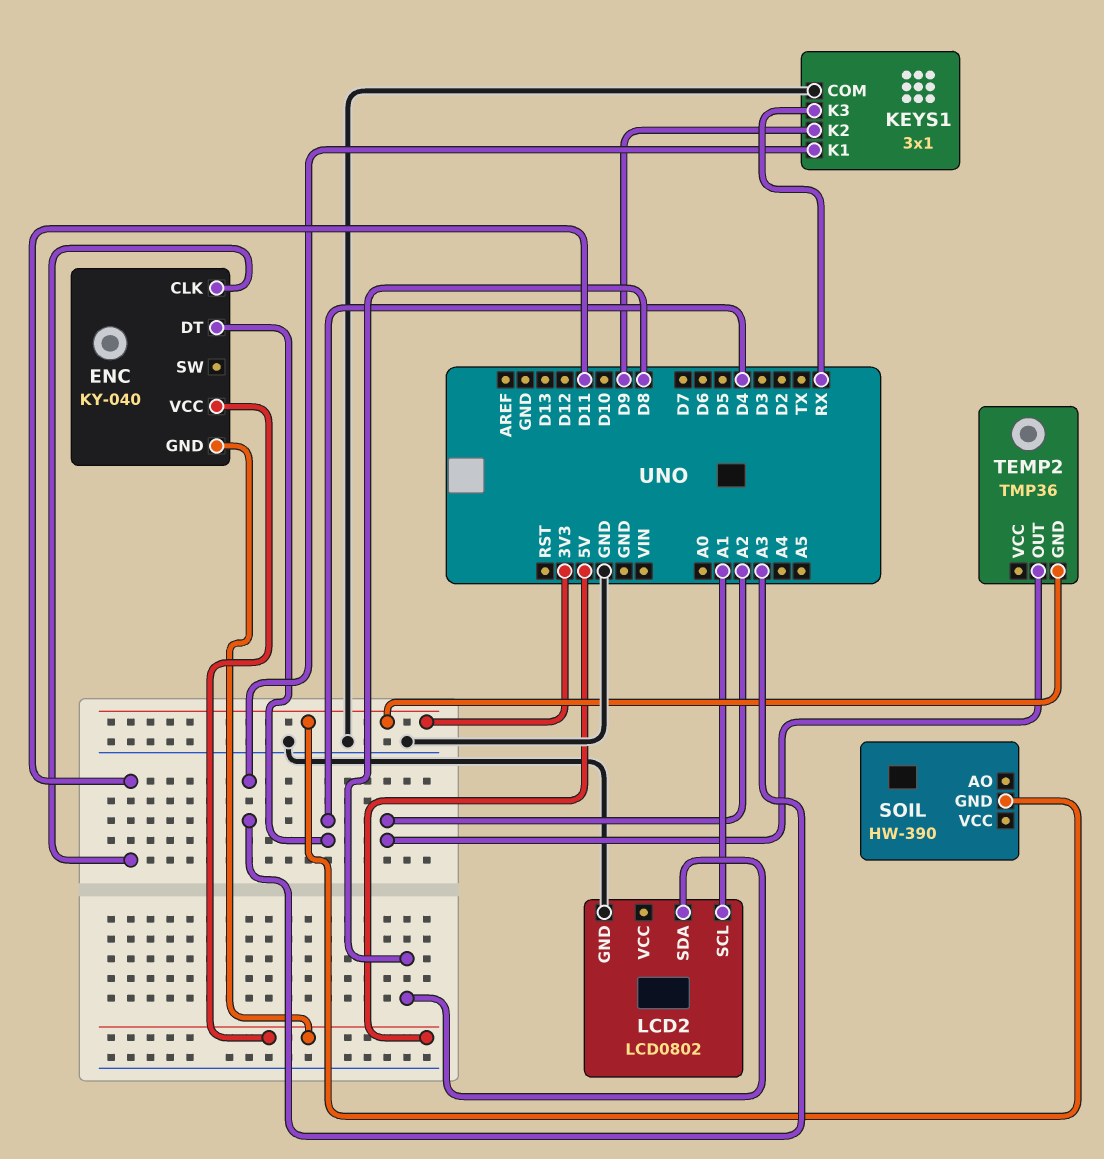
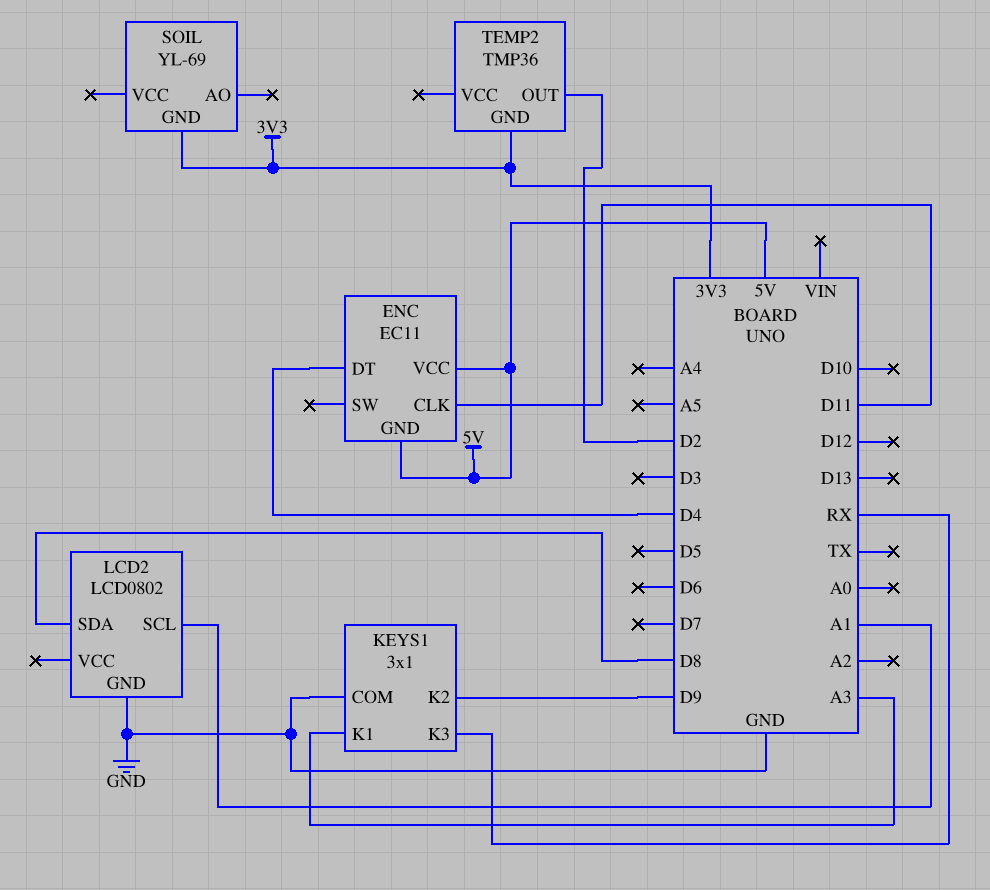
ENC: KY-040 -> EC11
SOIL: HW-390 -> YL-69
TEMP2 pin OUT: A2 -> D2

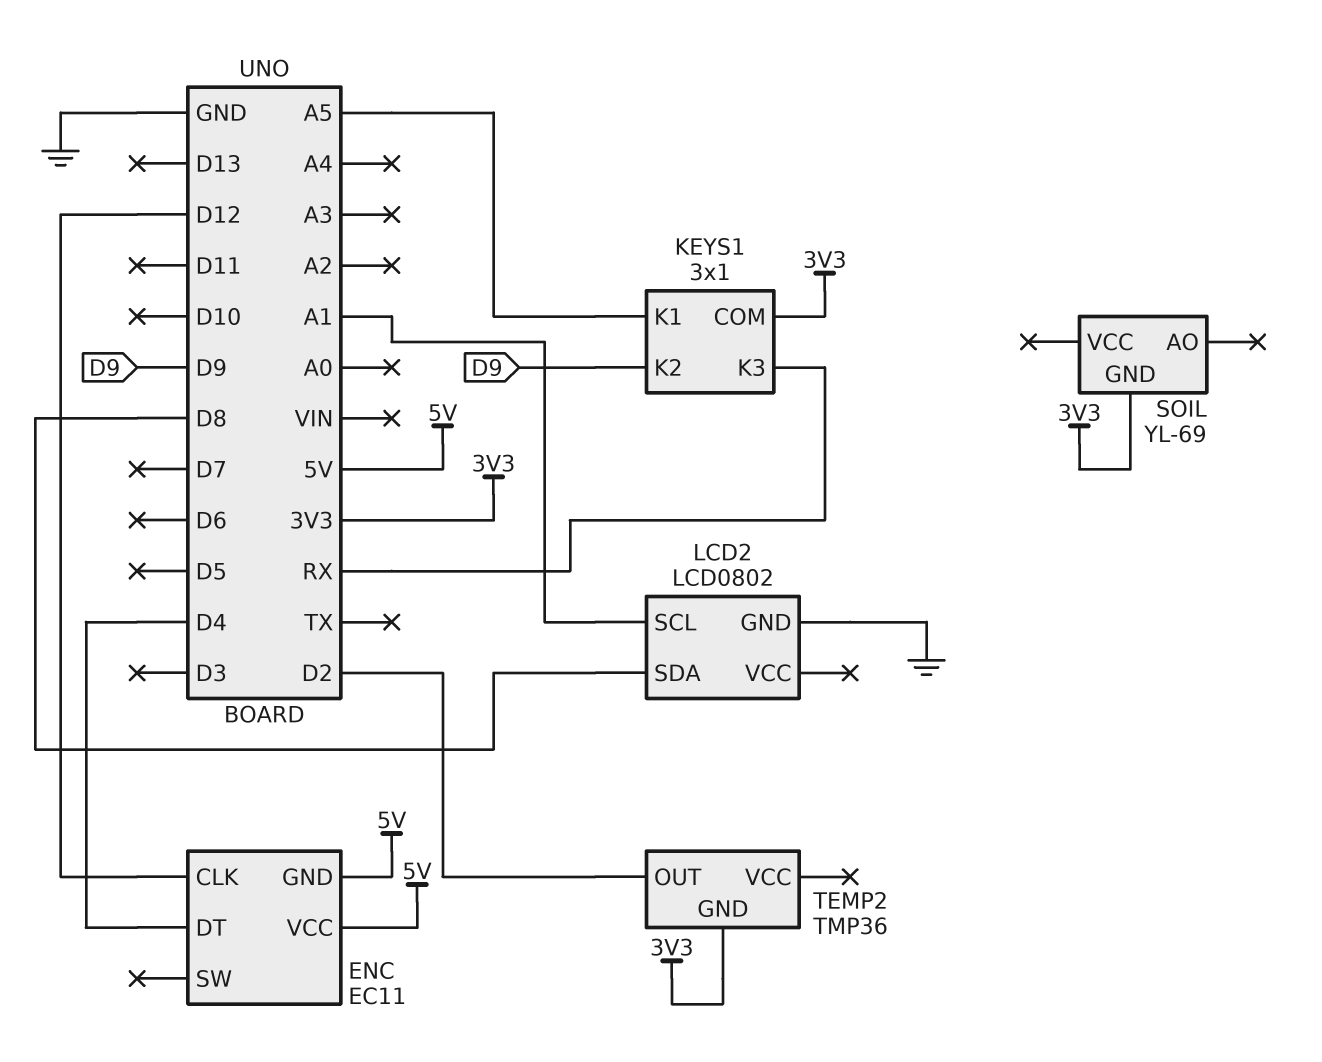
ENC pin CLK: D11 -> D12
KEYS1 pin COM: GND -> 3V3
KEYS1 pin K1: A3 -> A5

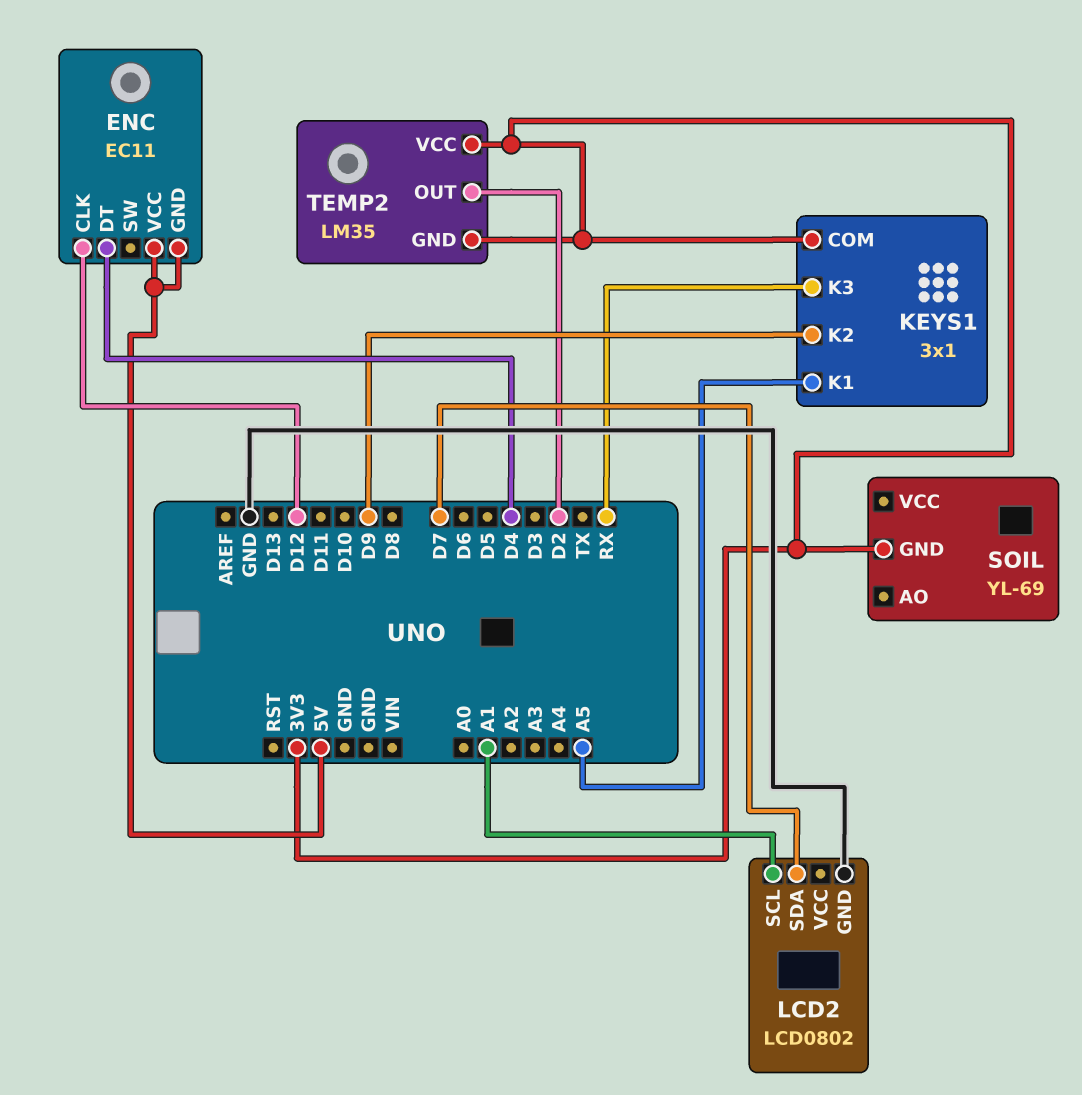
LCD2 pin SDA: D8 -> D7
TEMP2: TMP36 -> LM35
TEMP2 pin VCC: none -> 3V3

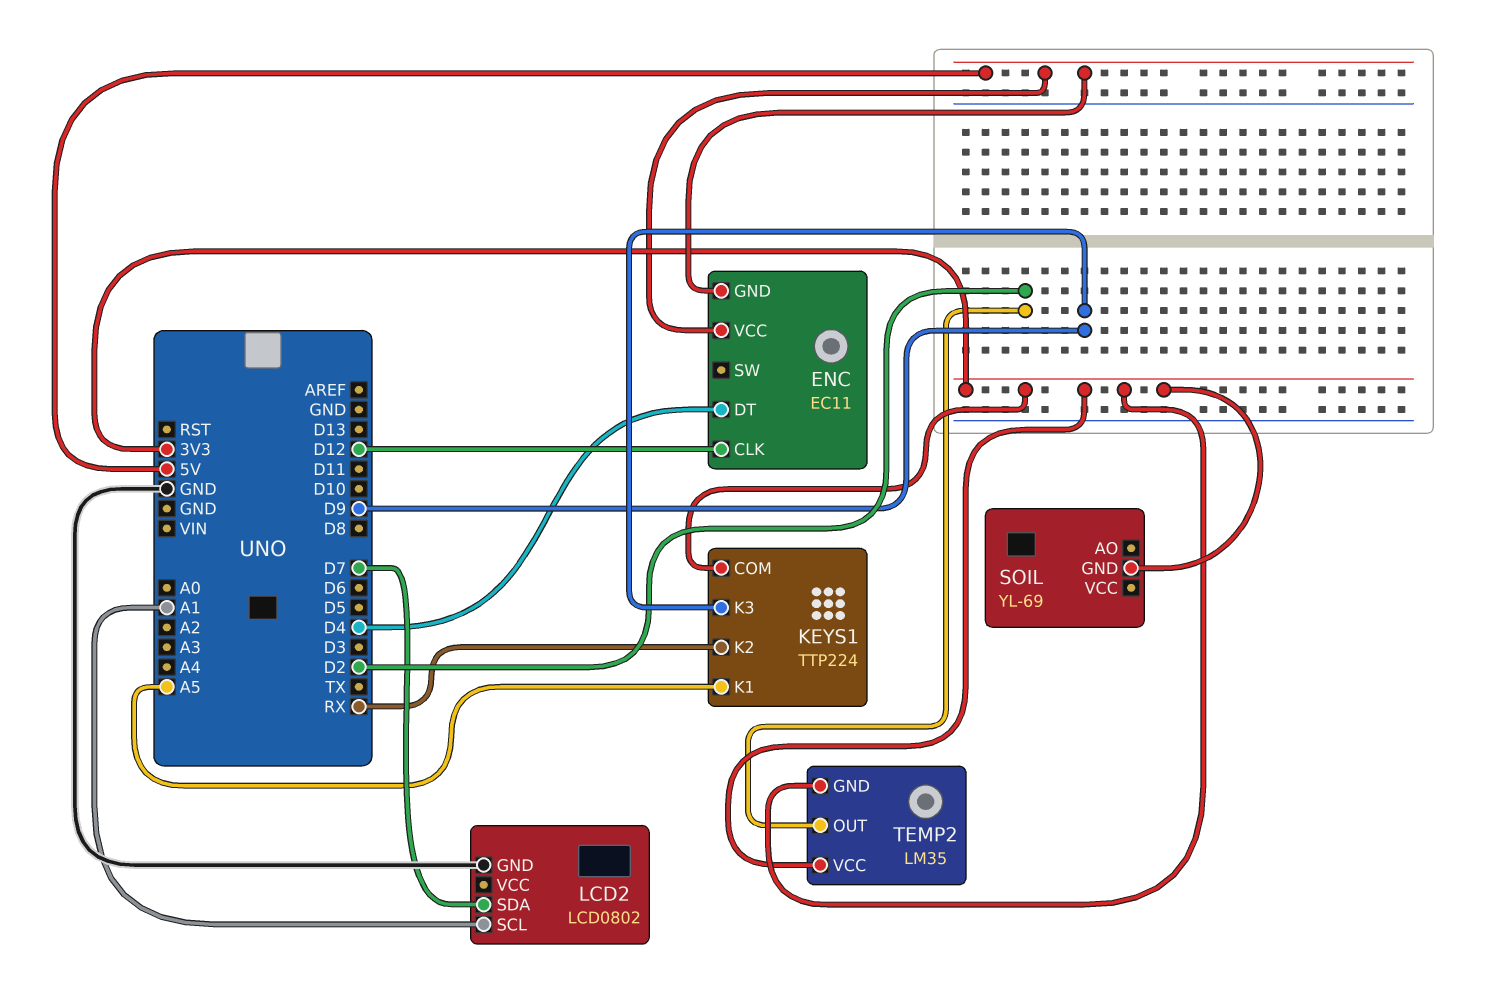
KEYS1: 3x1 -> TTP224
KEYS1 pin K2: D9 -> RX
KEYS1 pin K3: RX -> D9

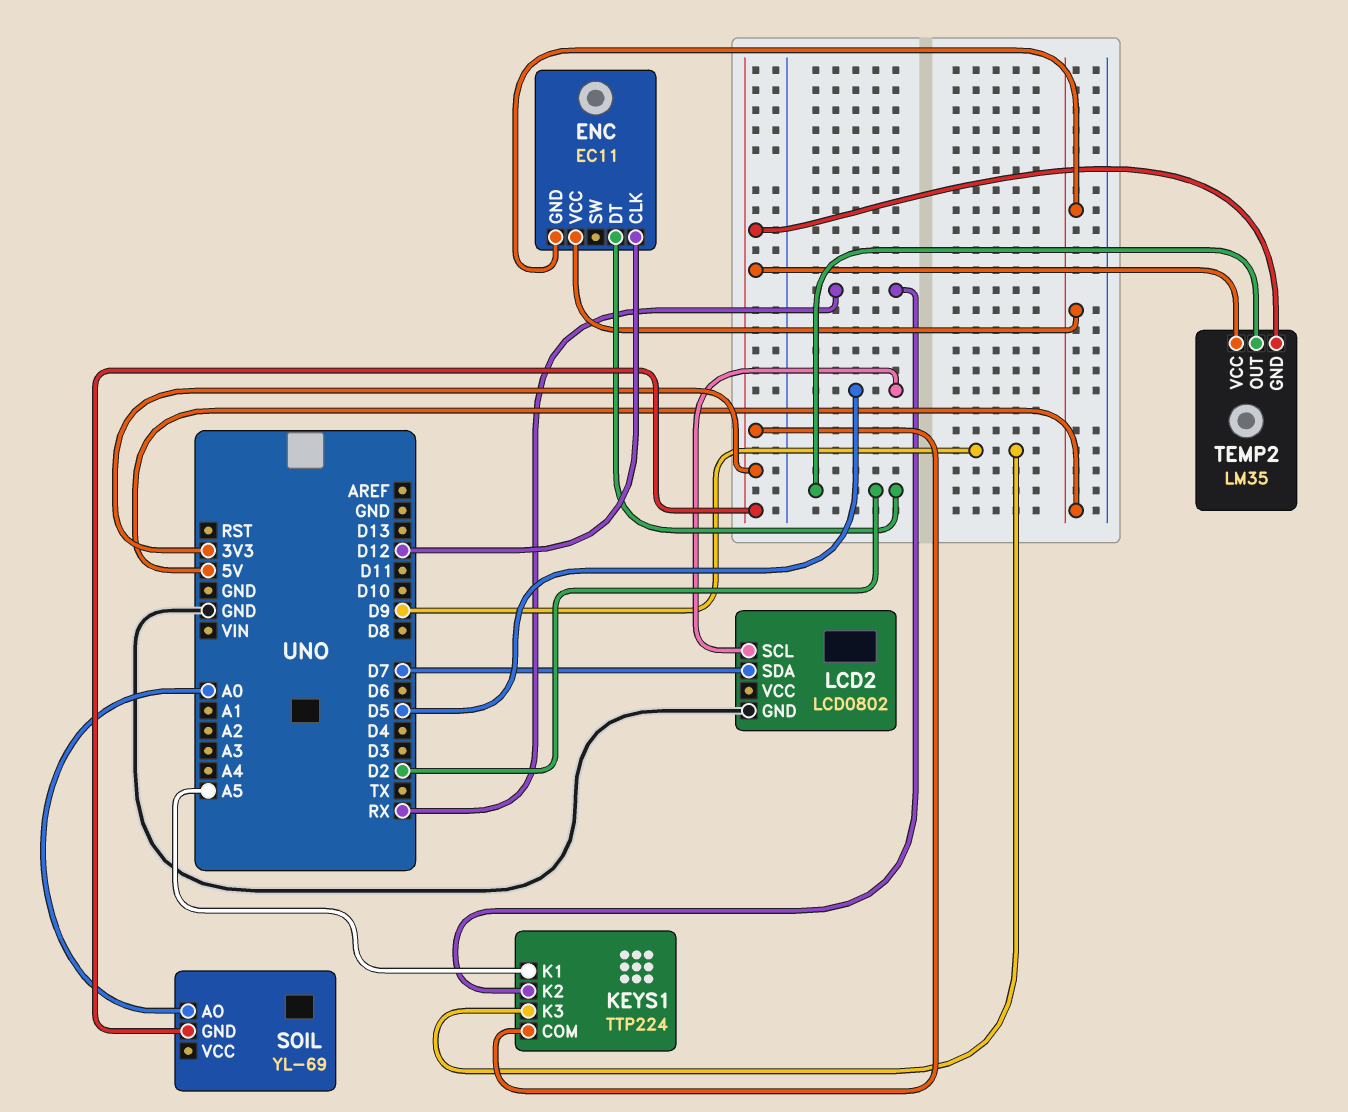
ENC pin DT: D4 -> D2
LCD2 pin SCL: A1 -> D5
SOIL pin AO: none -> A0

